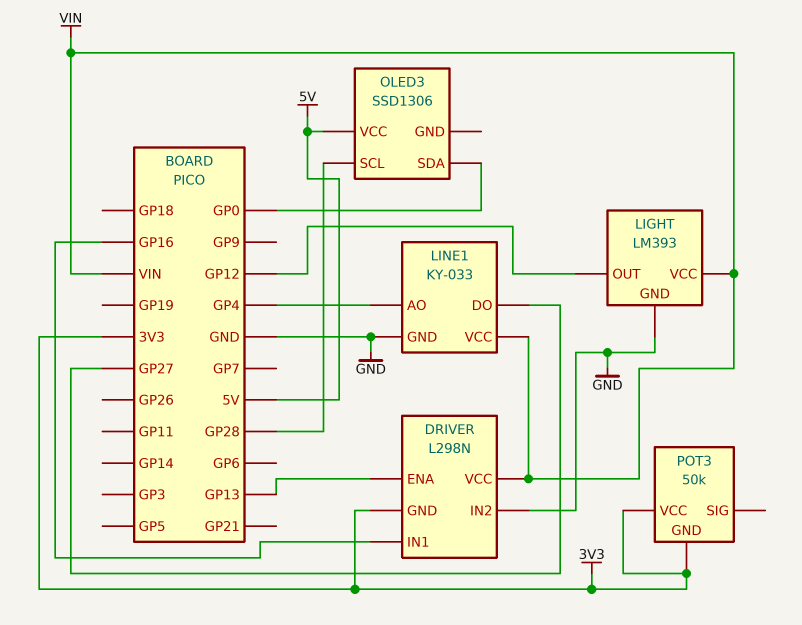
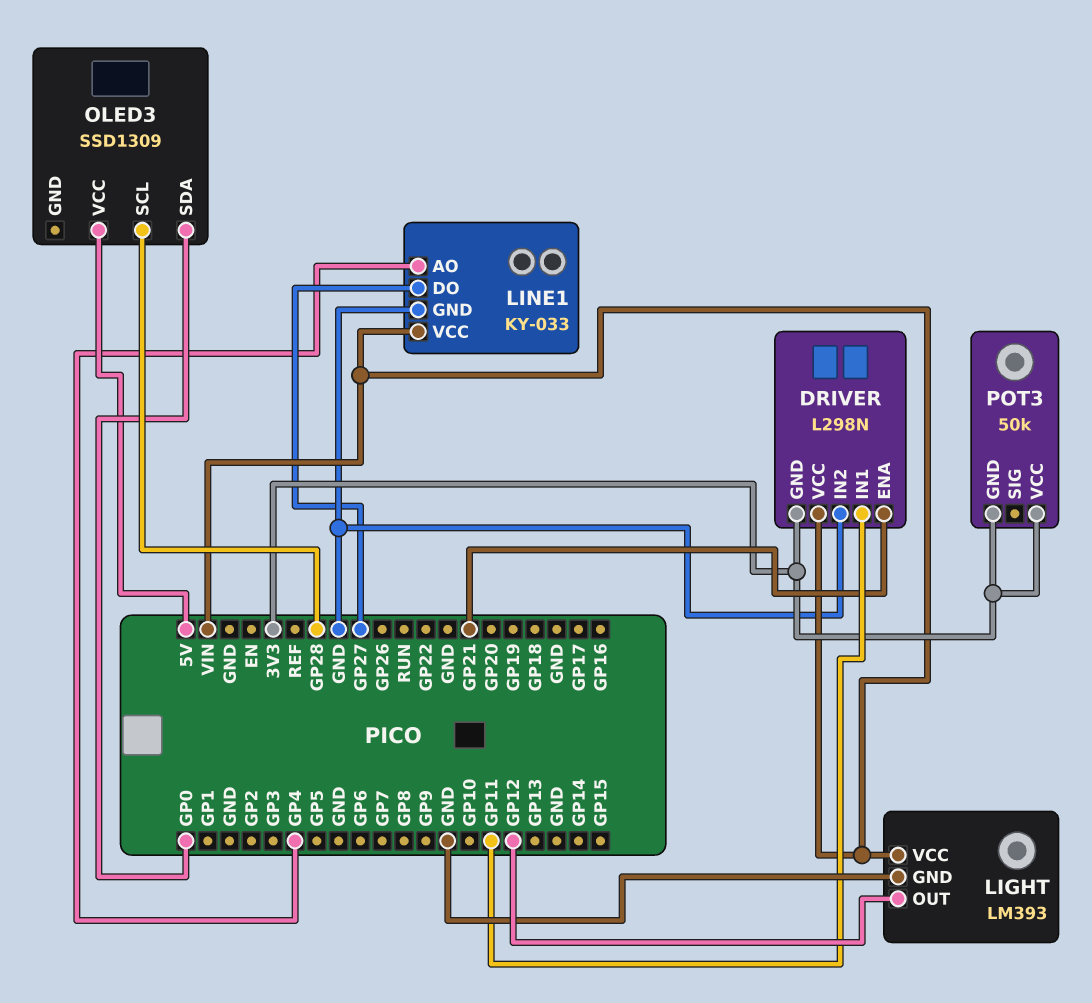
DRIVER pin ENA: GP13 -> GP21
DRIVER pin IN1: GP16 -> GP11
OLED3: SSD1306 -> SSD1309

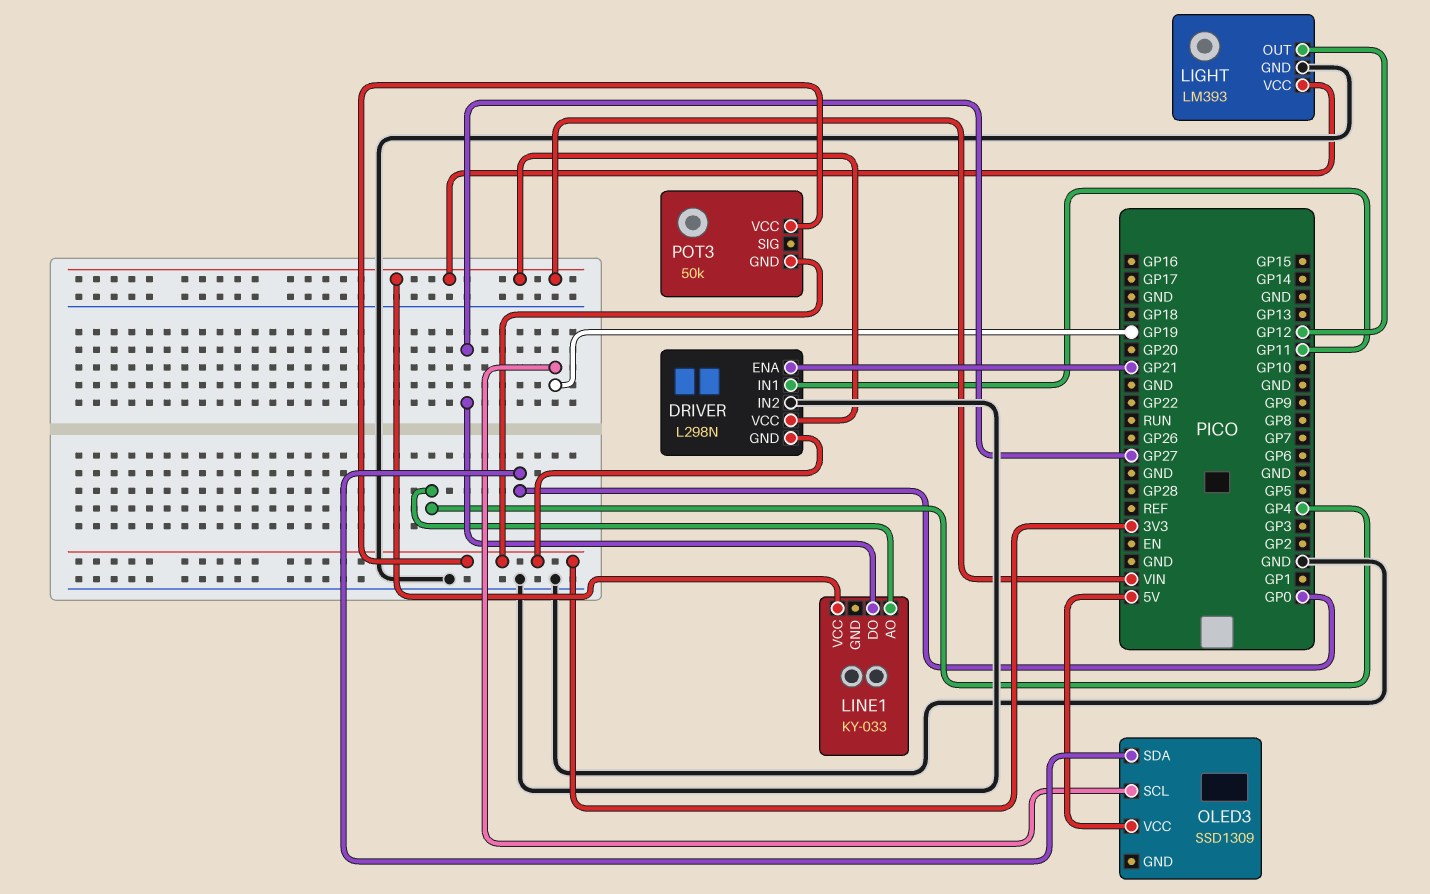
LINE1 pin GND: GND -> none
OLED3 pin SCL: GP28 -> GP19

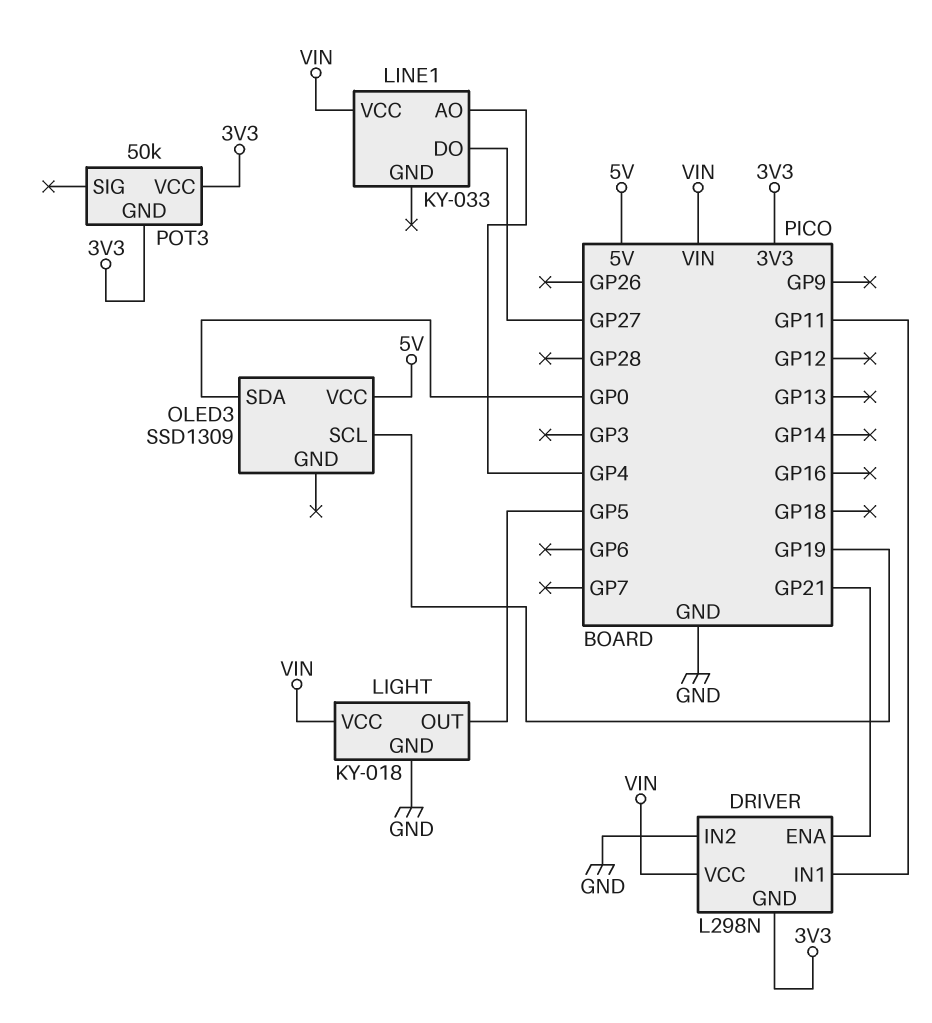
LIGHT: LM393 -> KY-018
LIGHT pin OUT: GP12 -> GP5

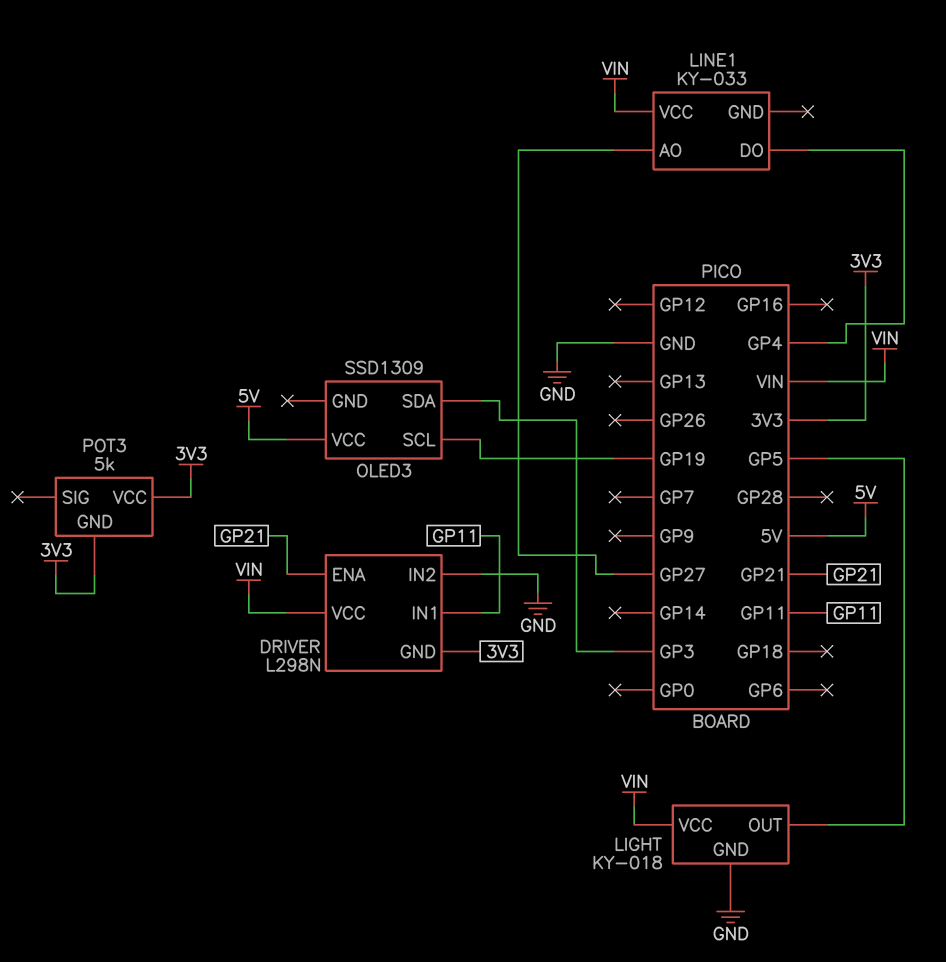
LINE1 pin AO: GP4 -> GP27
LINE1 pin DO: GP27 -> GP4
OLED3 pin SDA: GP0 -> GP3
POT3: 50k -> 5k

